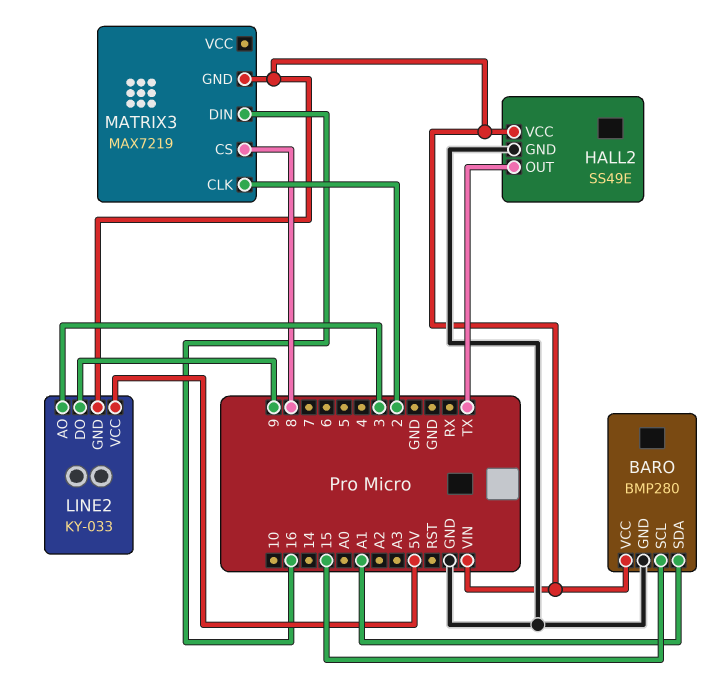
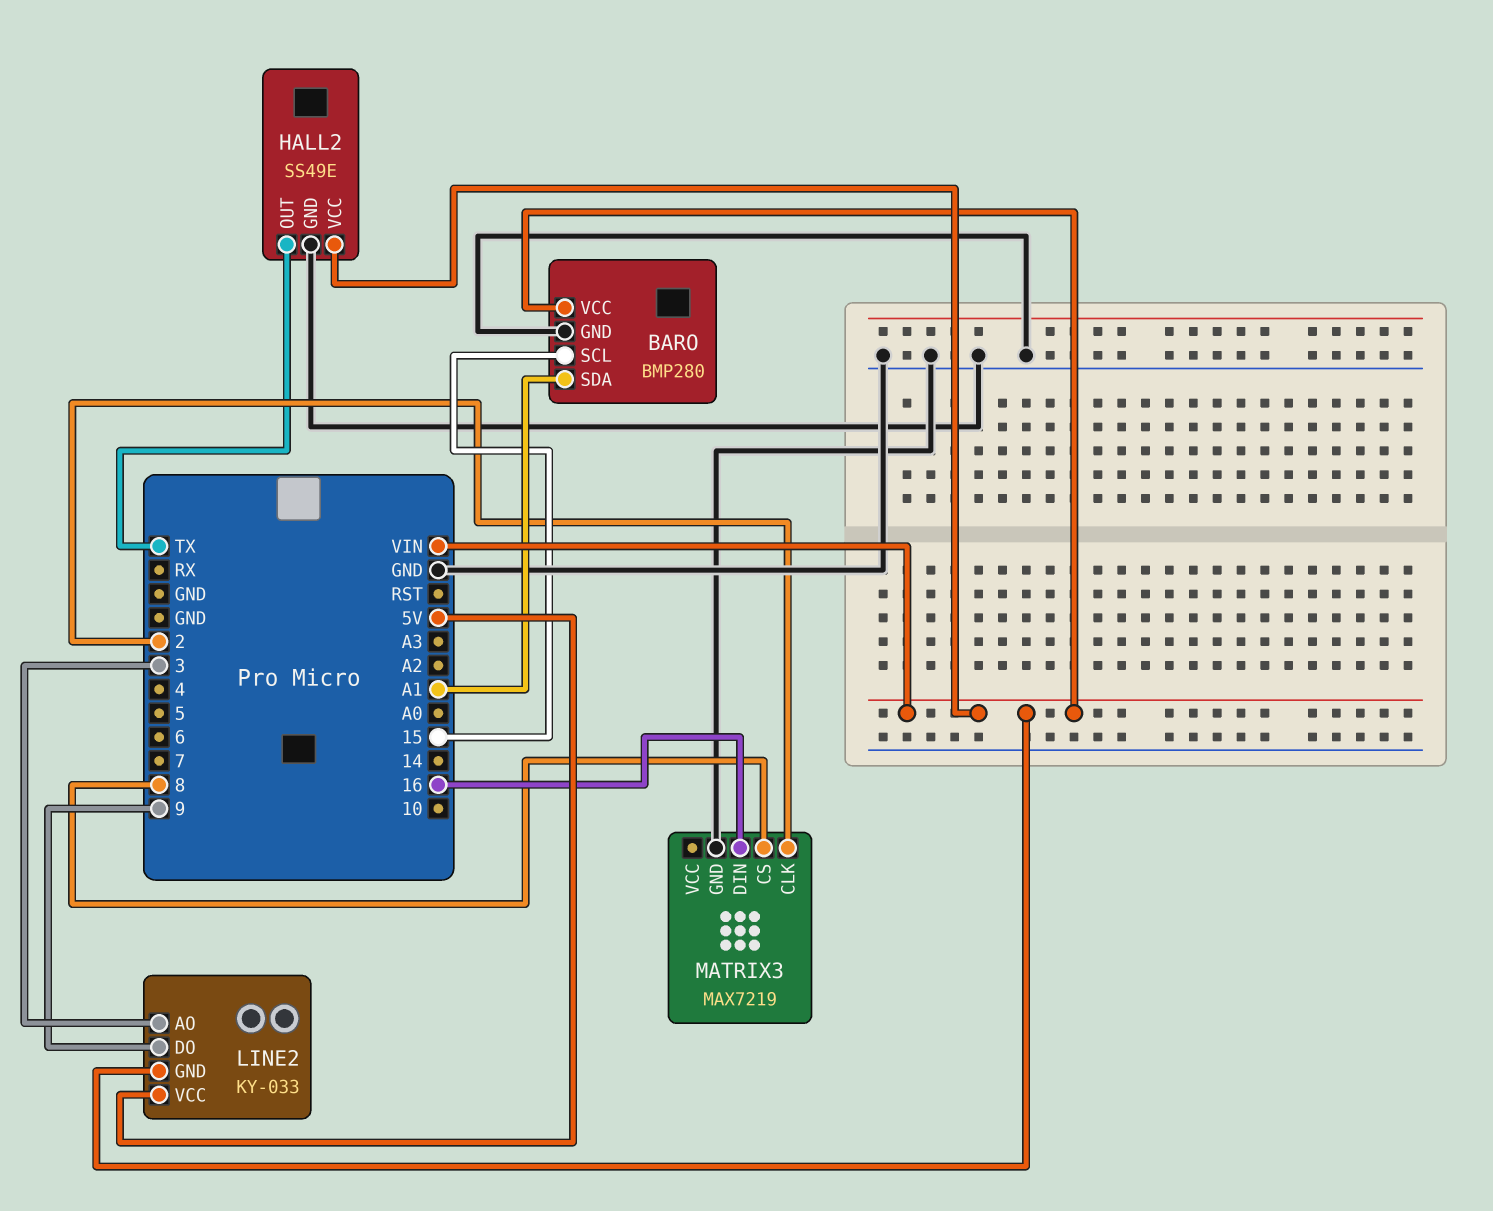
MATRIX3 pin GND: VIN -> GND

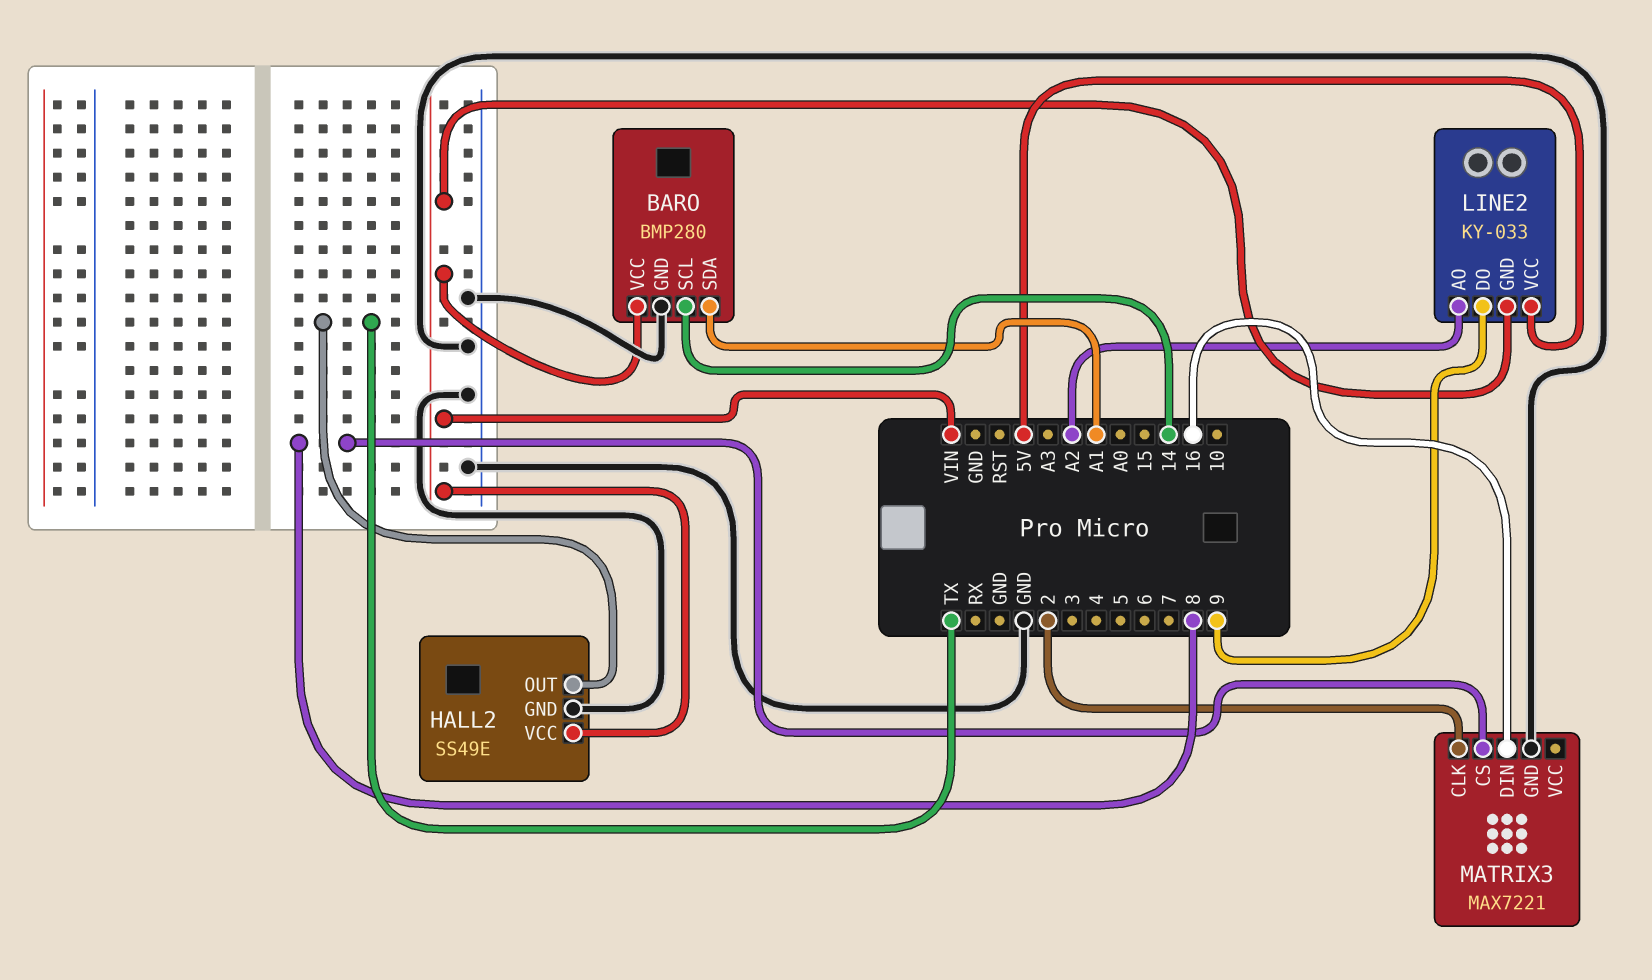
BARO pin SCL: 15 -> 14
LINE2 pin AO: 3 -> A2
MATRIX3: MAX7219 -> MAX7221

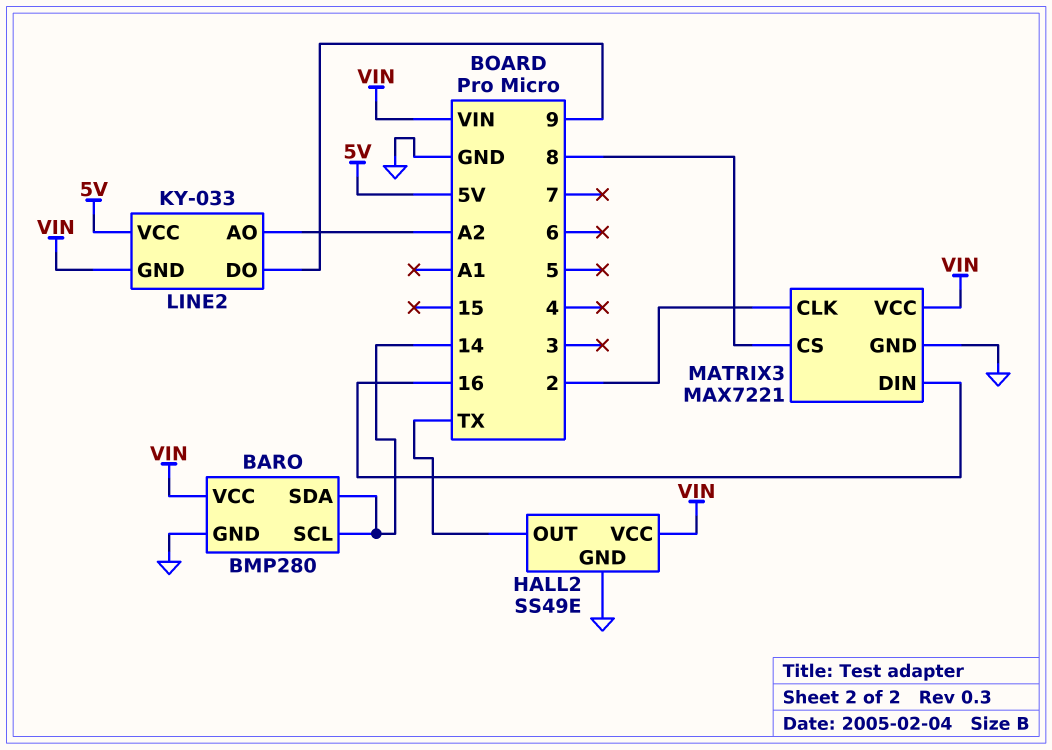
BARO pin SDA: A1 -> 14
MATRIX3 pin VCC: none -> VIN

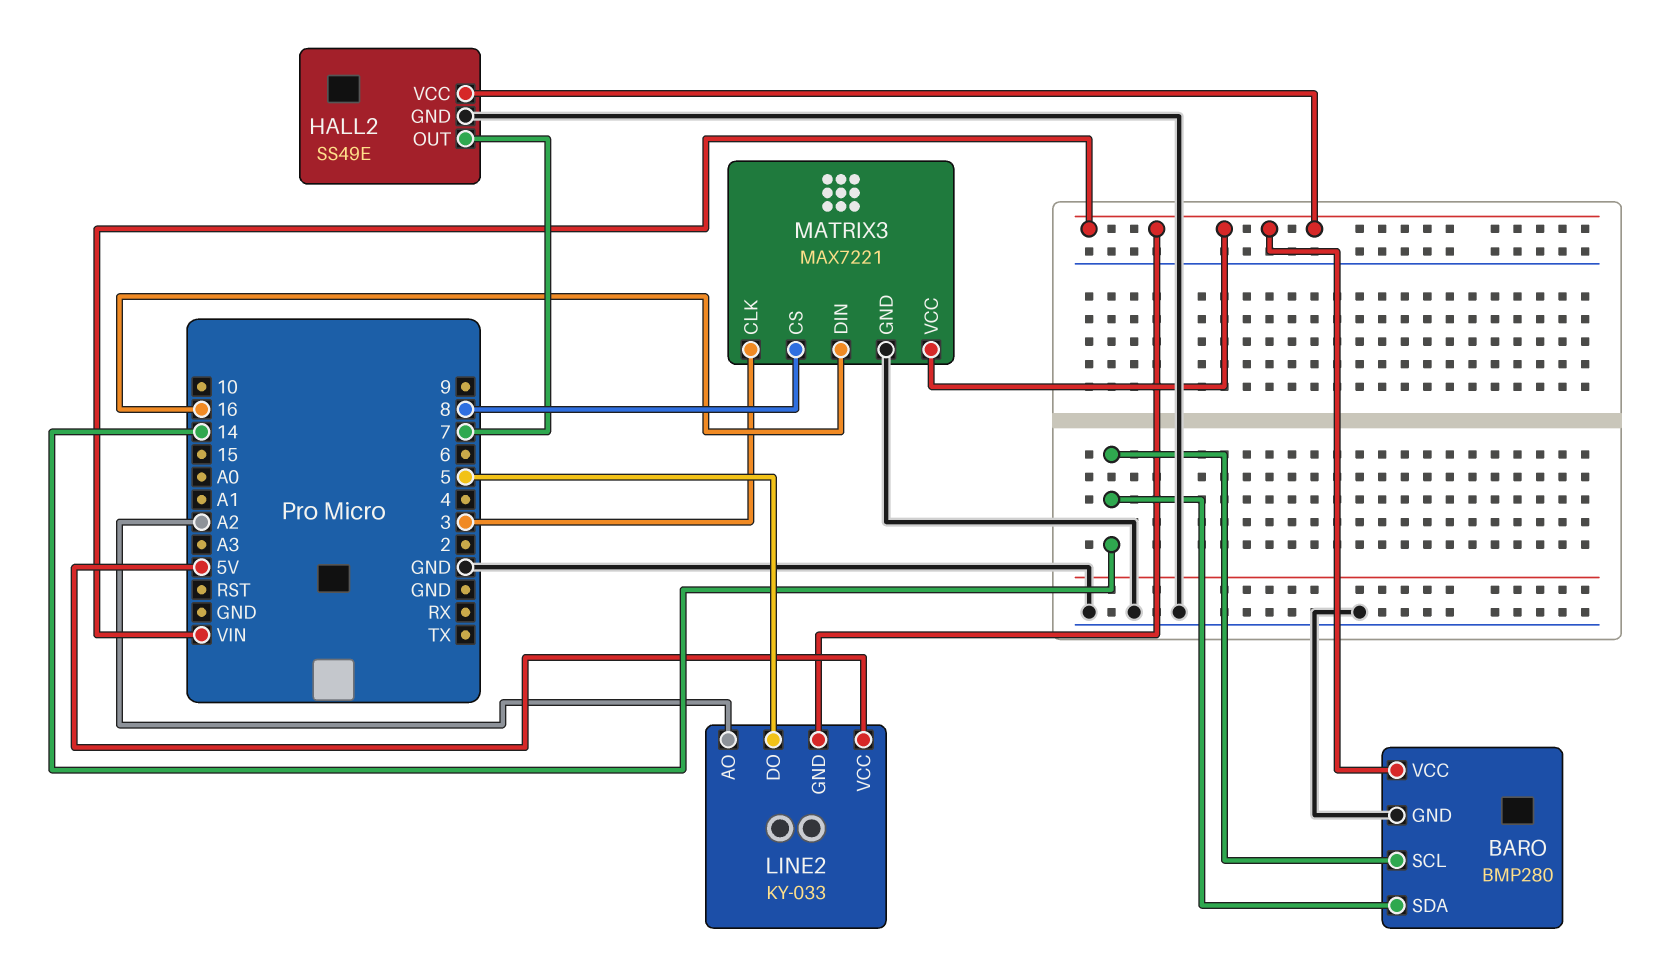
HALL2 pin OUT: TX -> 7
LINE2 pin DO: 9 -> 5
MATRIX3 pin CLK: 2 -> 3

